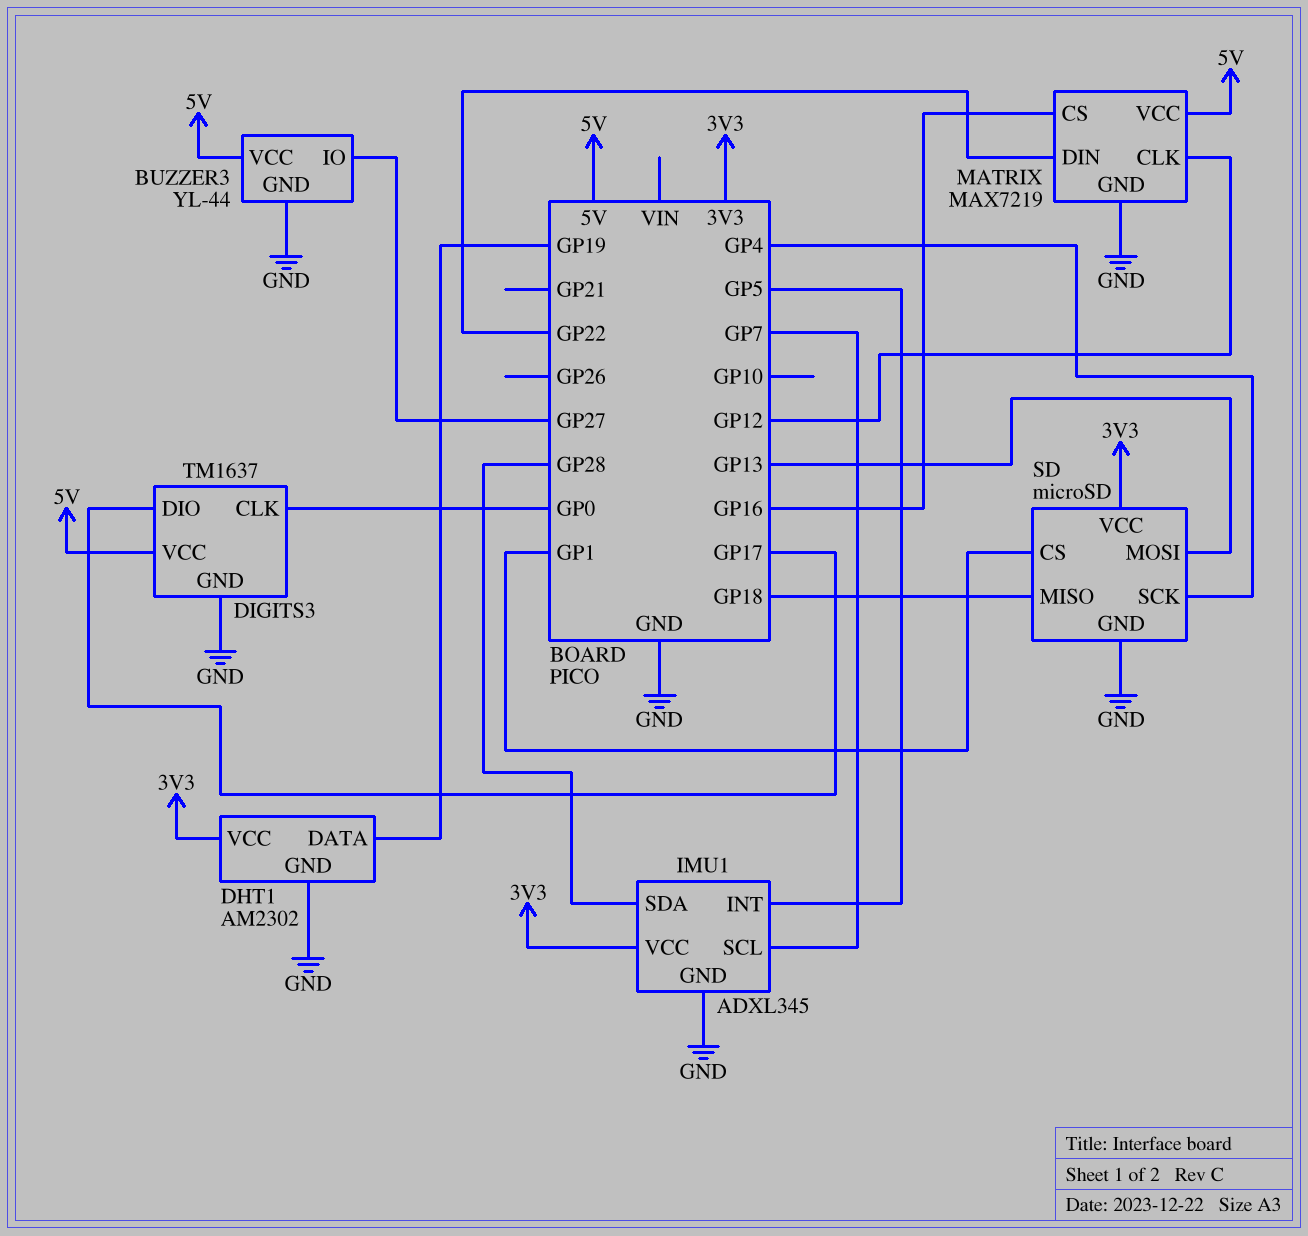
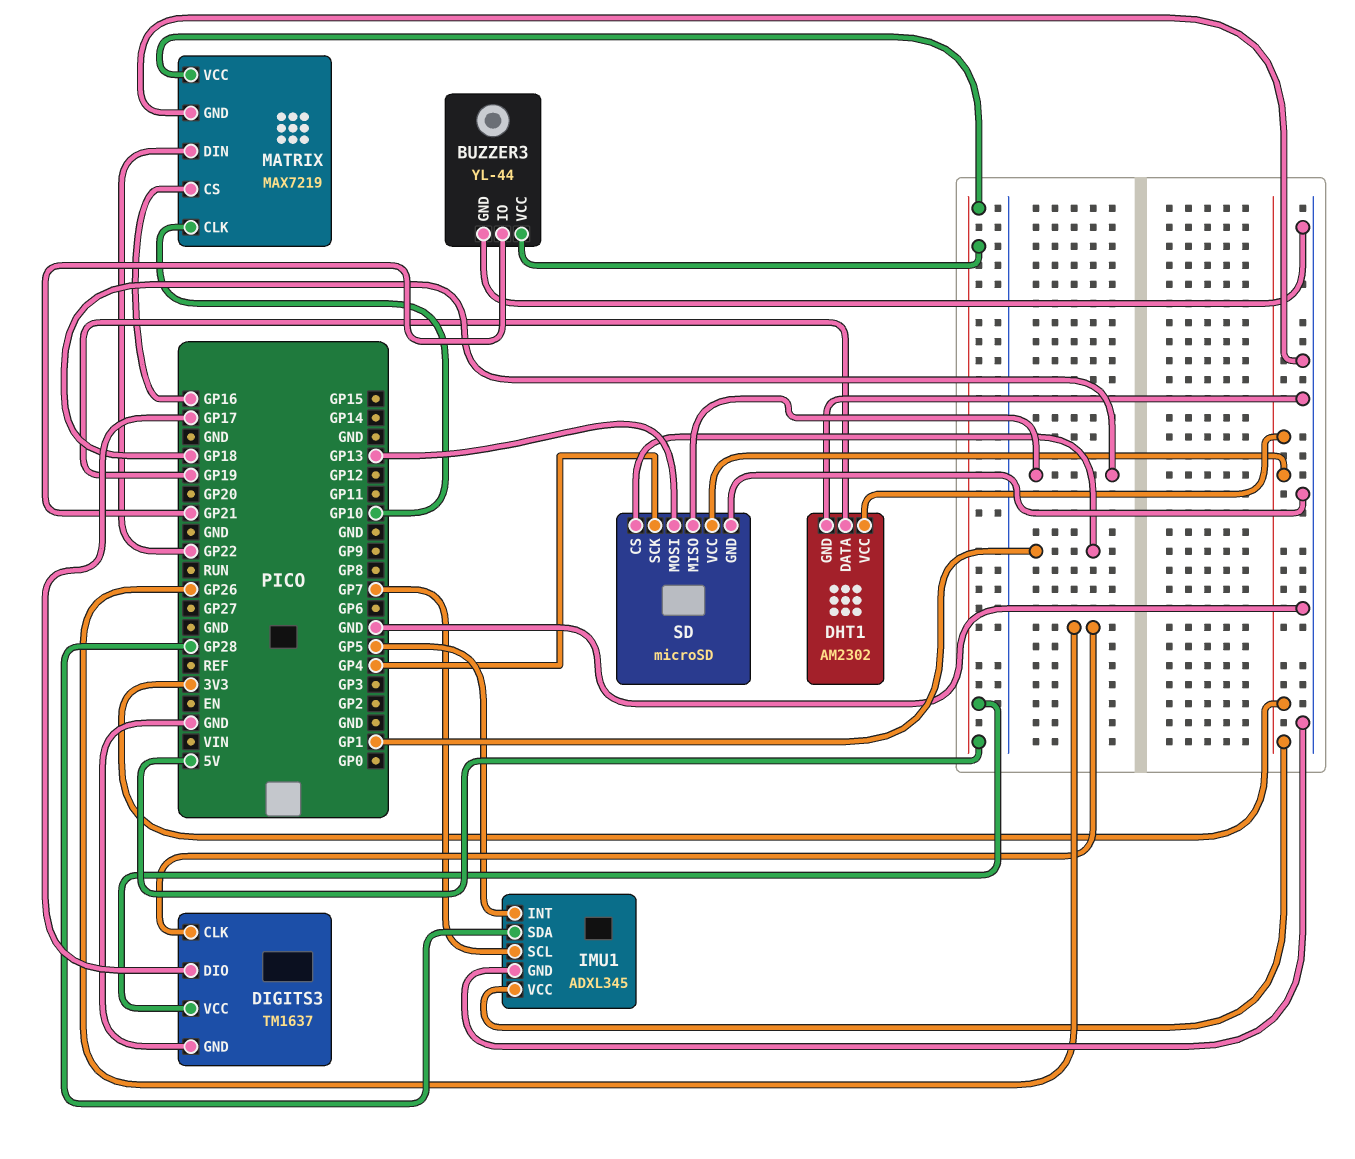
BUZZER3 pin IO: GP27 -> GP21
DIGITS3 pin CLK: GP0 -> GP26
MATRIX pin CLK: GP12 -> GP10

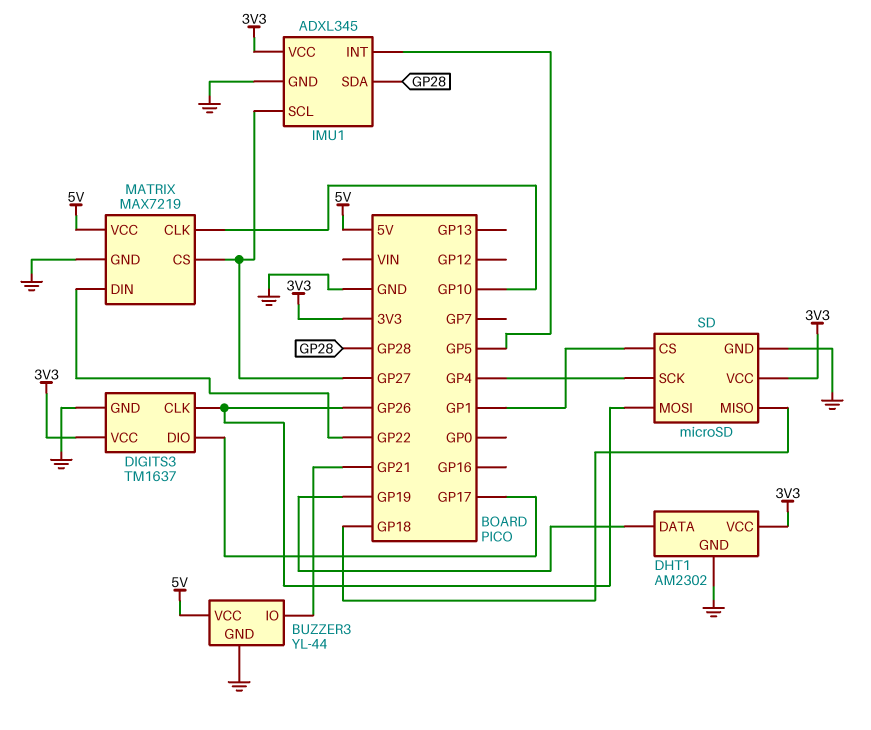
DIGITS3 pin VCC: 5V -> 3V3
IMU1 pin SCL: GP7 -> GP27
MATRIX pin CS: GP16 -> GP27
SD pin MOSI: GP13 -> GP26

